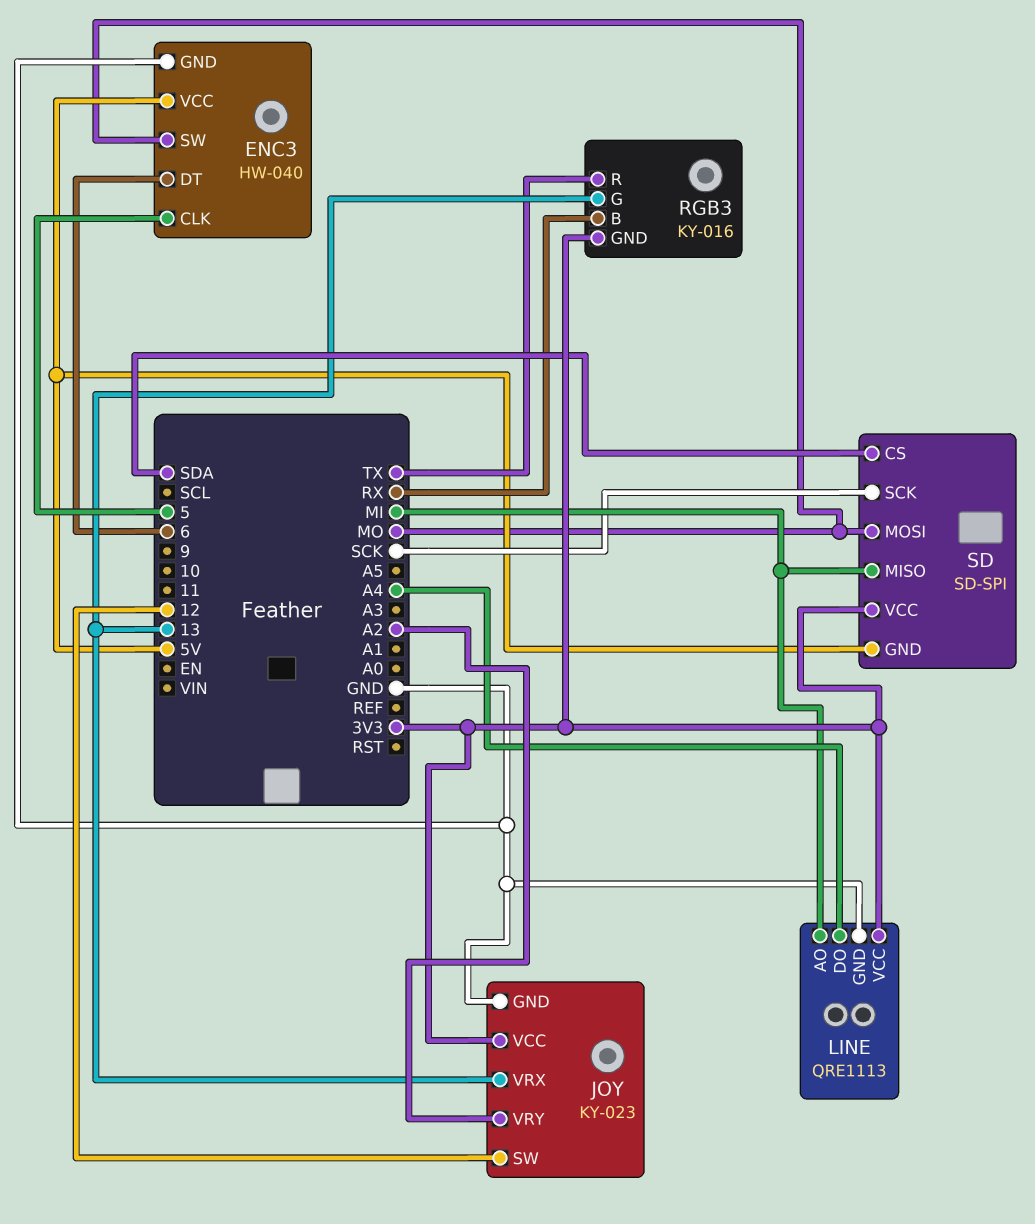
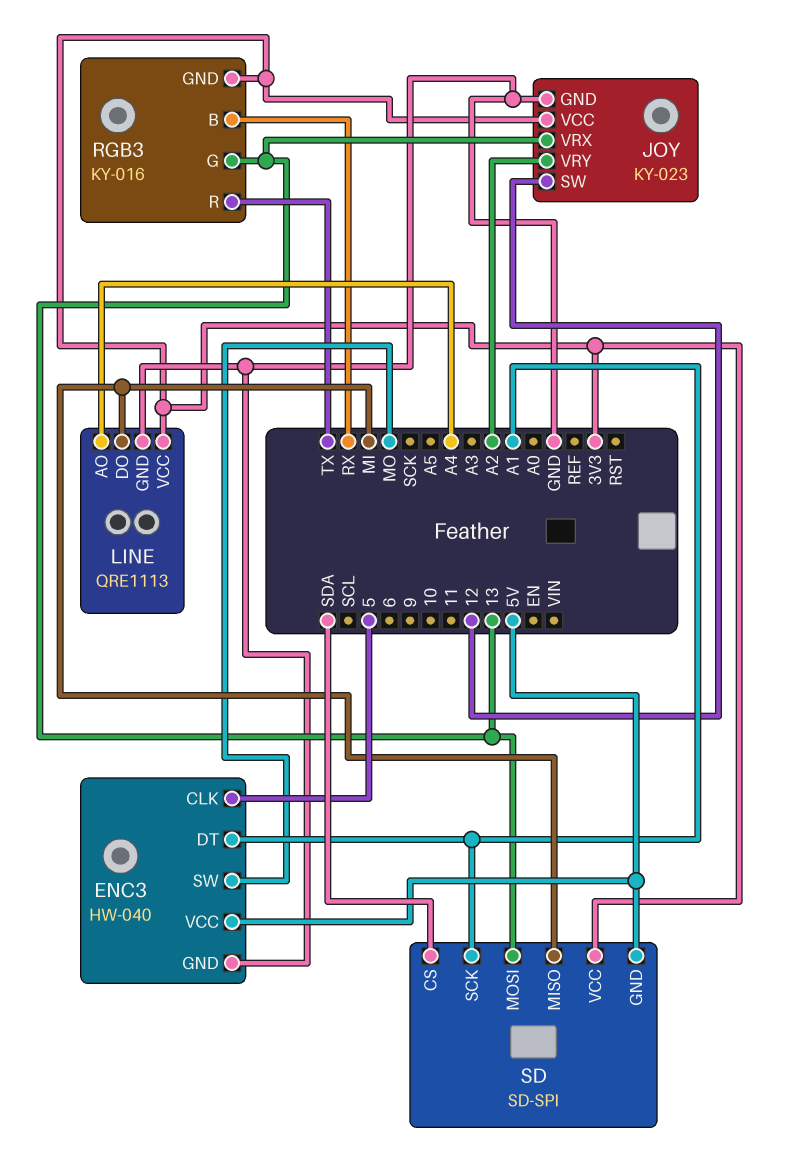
ENC3 pin DT: 6 -> A1
LINE pin AO: MI -> A4
LINE pin DO: A4 -> MI
SD pin MOSI: MO -> 13
SD pin SCK: SCK -> A1

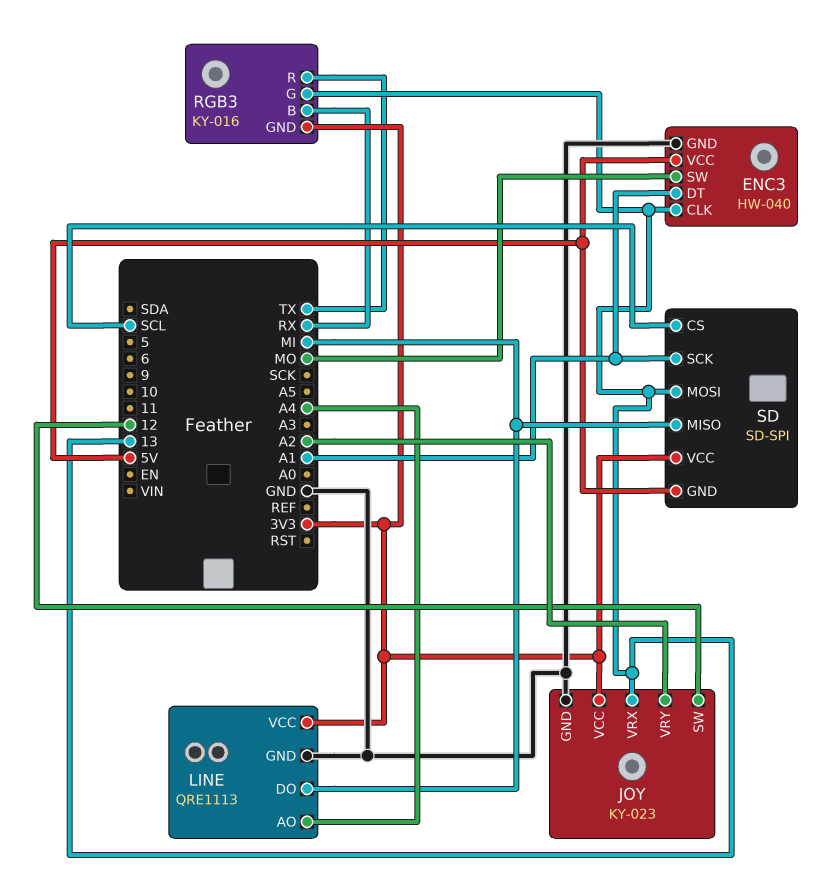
ENC3 pin CLK: 5 -> 13
SD pin CS: SDA -> SCL

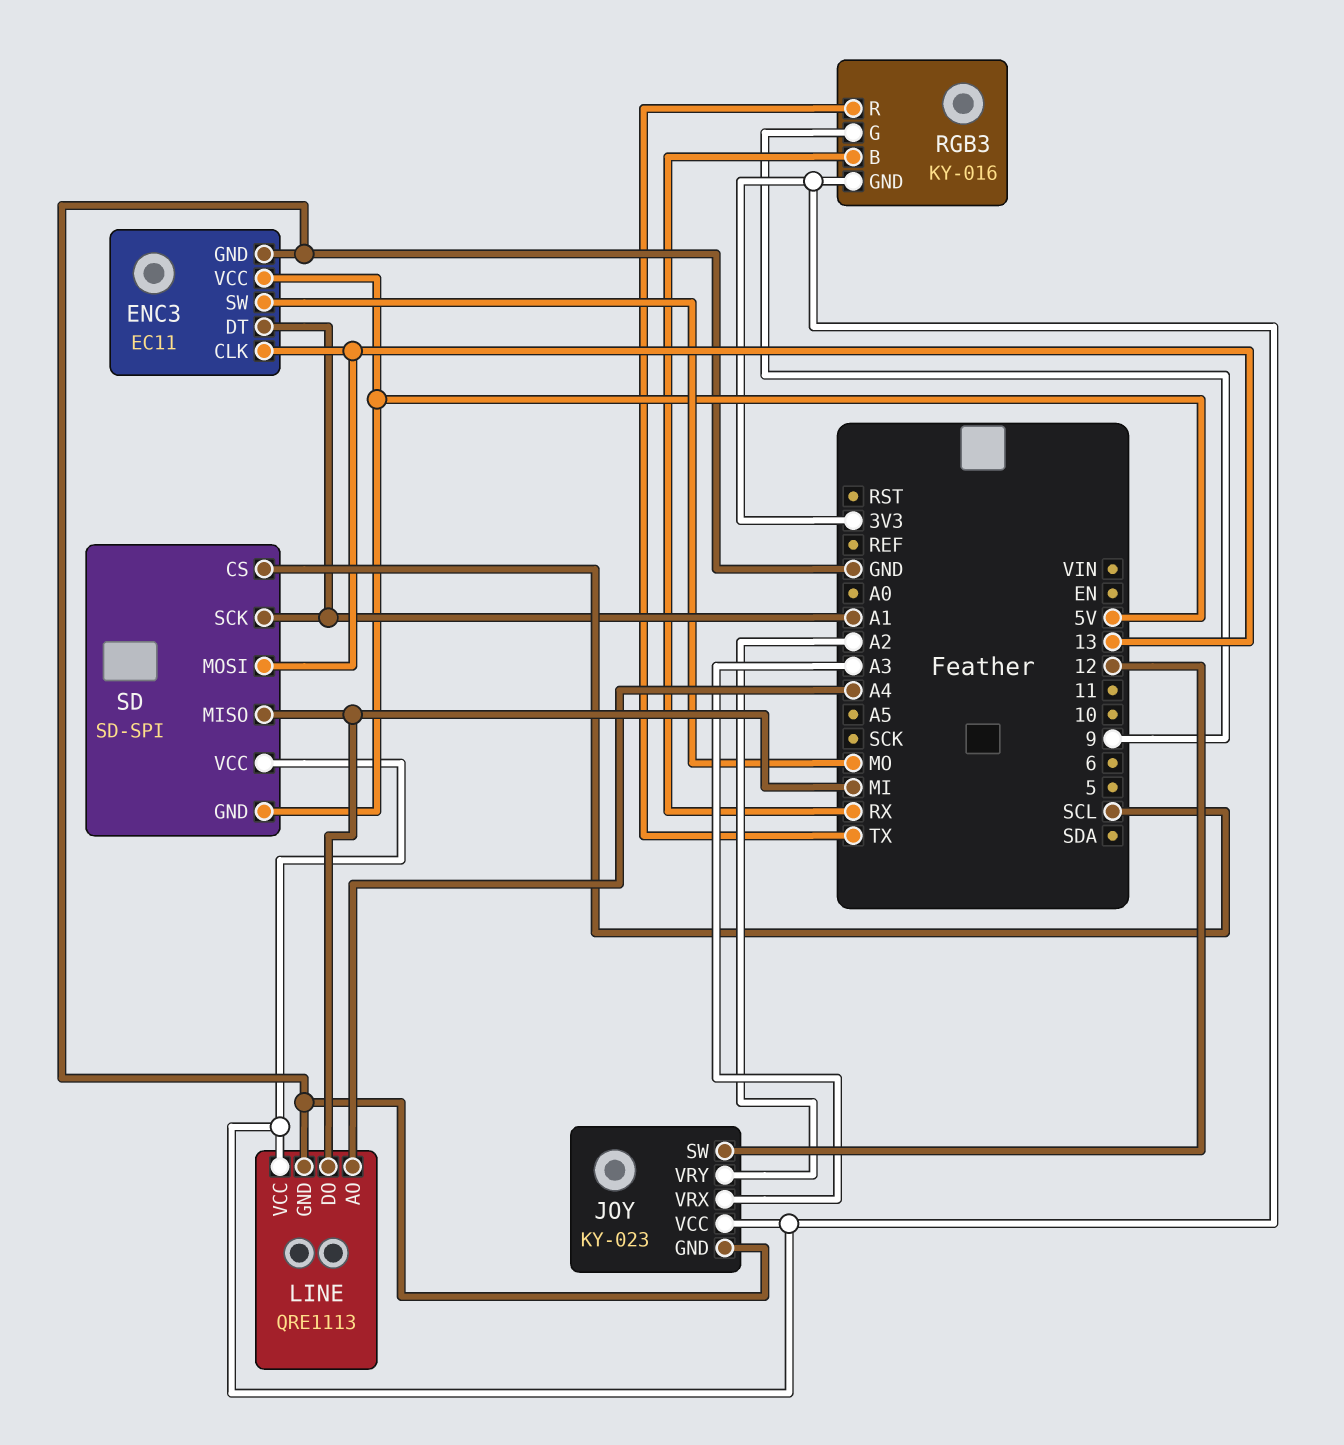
ENC3: HW-040 -> EC11
JOY pin VRX: 13 -> A3
RGB3 pin G: 13 -> 9

